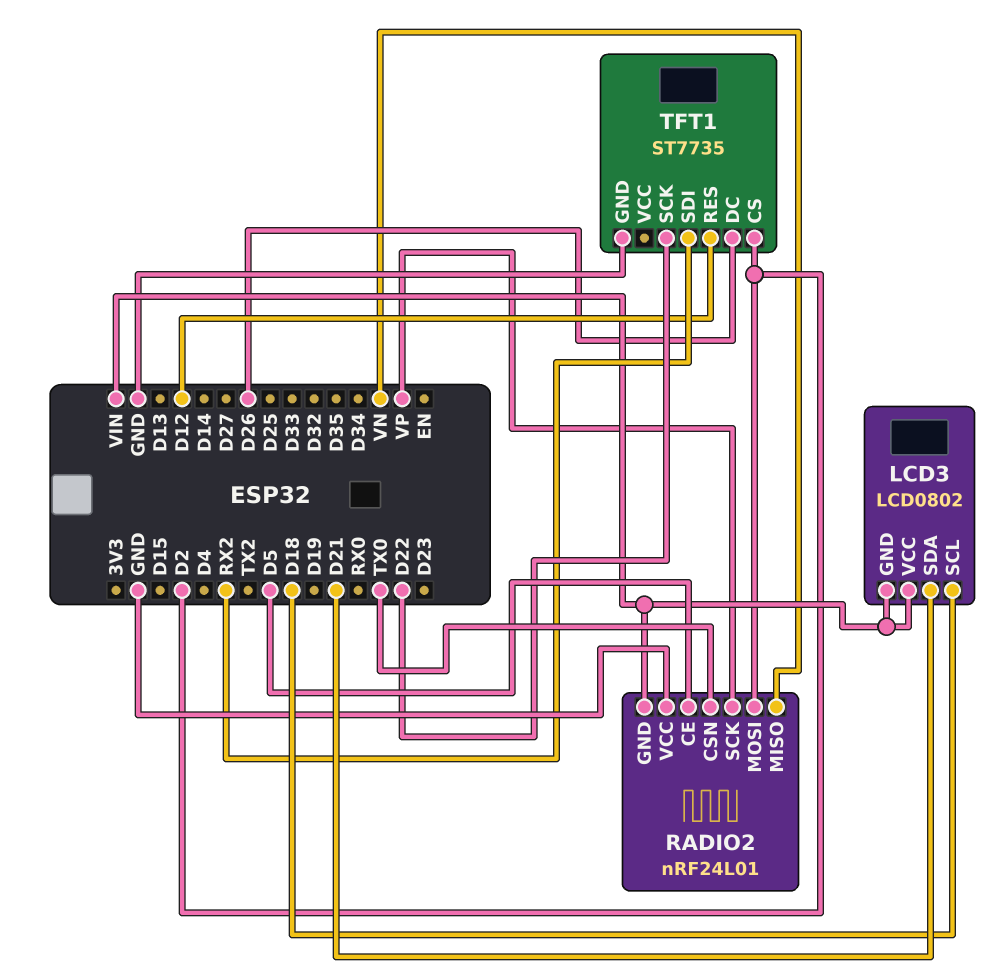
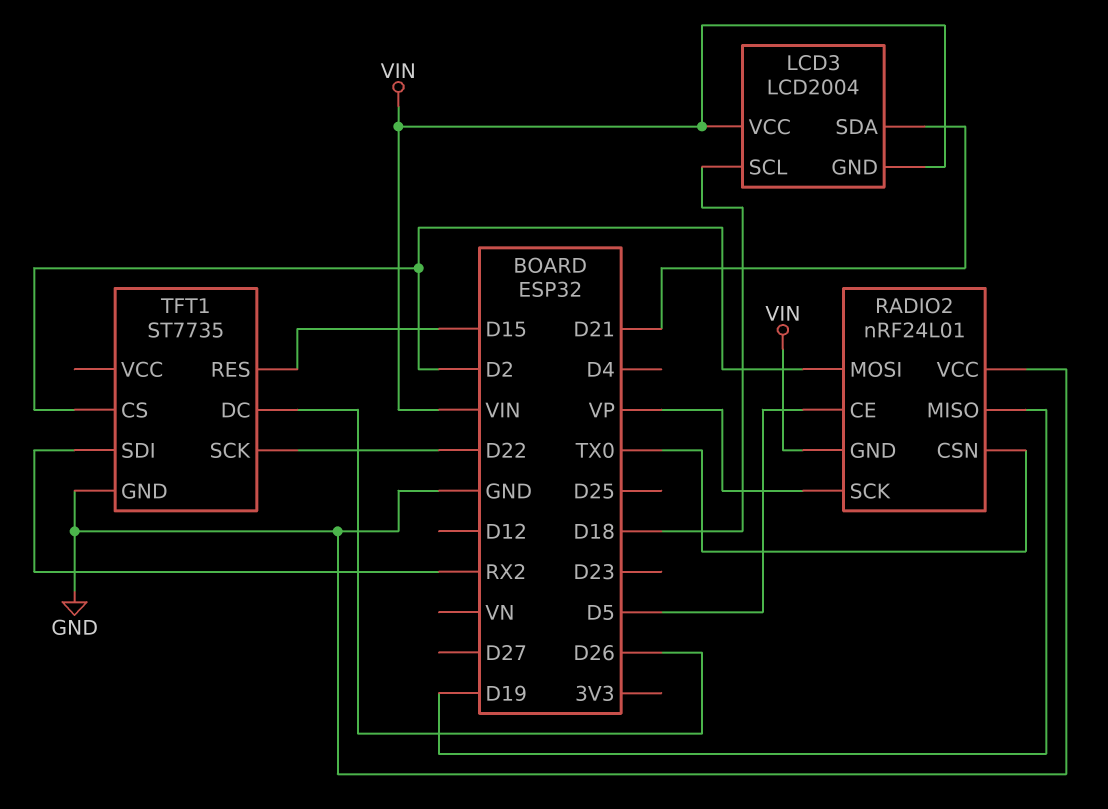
LCD3: LCD0802 -> LCD2004
RADIO2 pin MISO: VN -> D19
TFT1 pin RES: D12 -> D15

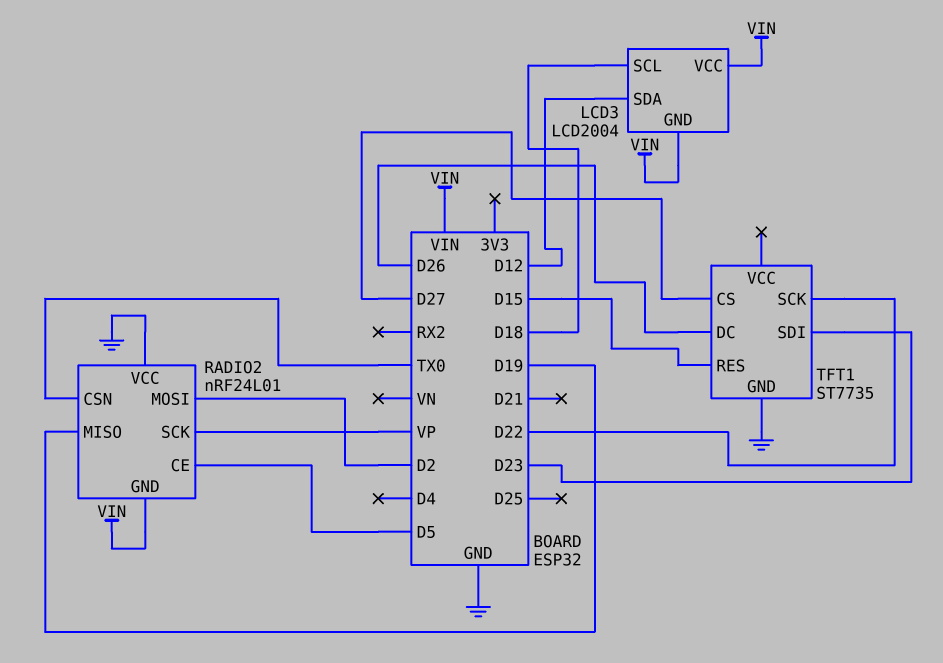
LCD3 pin SDA: D21 -> D12
TFT1 pin CS: D2 -> D27
TFT1 pin SDI: RX2 -> D23

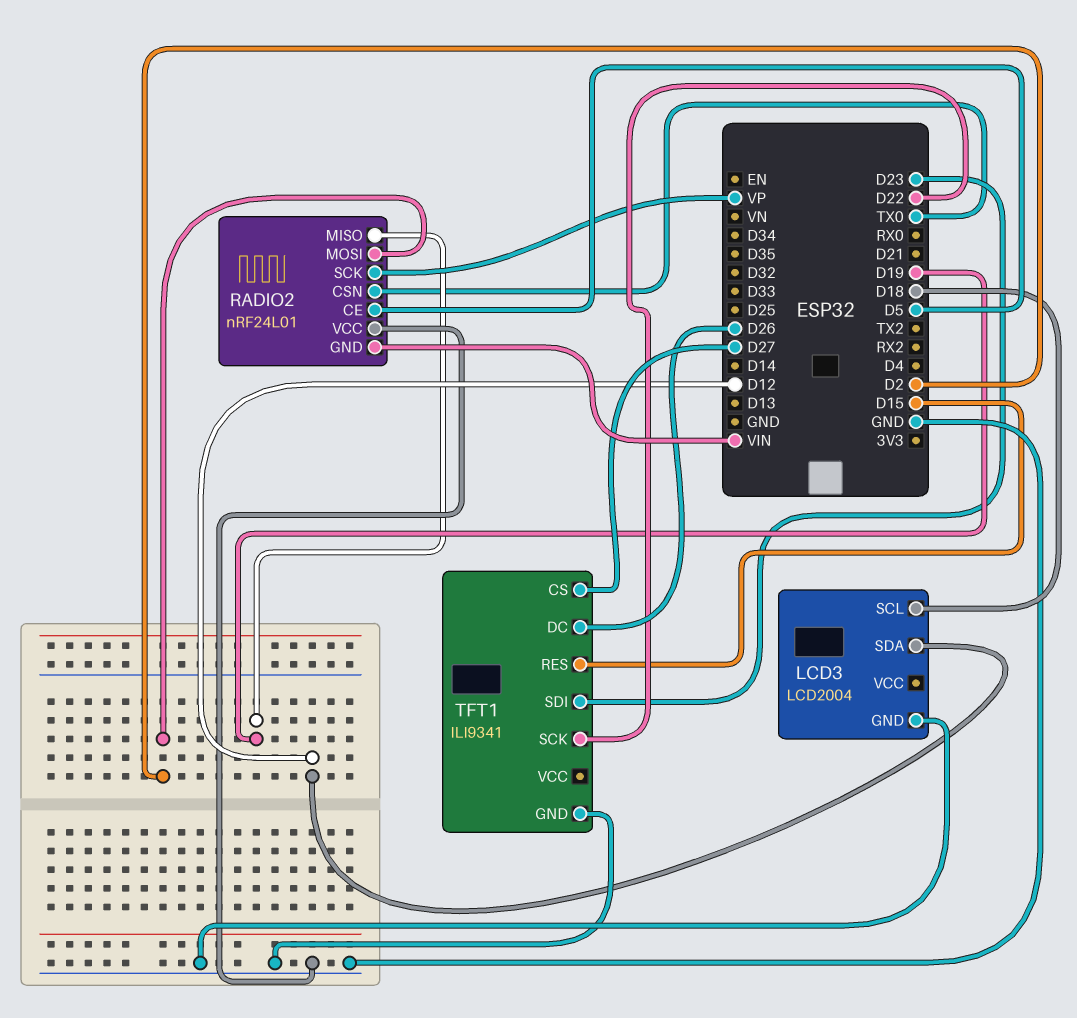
LCD3 pin GND: VIN -> GND
LCD3 pin VCC: VIN -> none
TFT1: ST7735 -> ILI9341

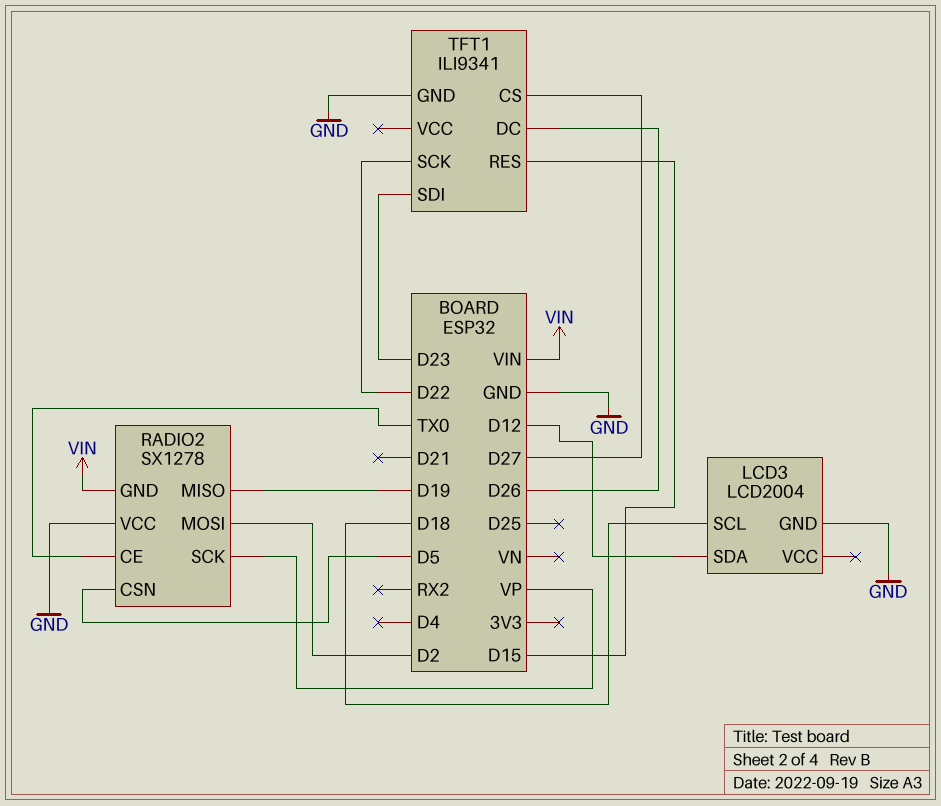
RADIO2: nRF24L01 -> SX1278
RADIO2 pin CE: D5 -> TX0
RADIO2 pin CSN: TX0 -> D5

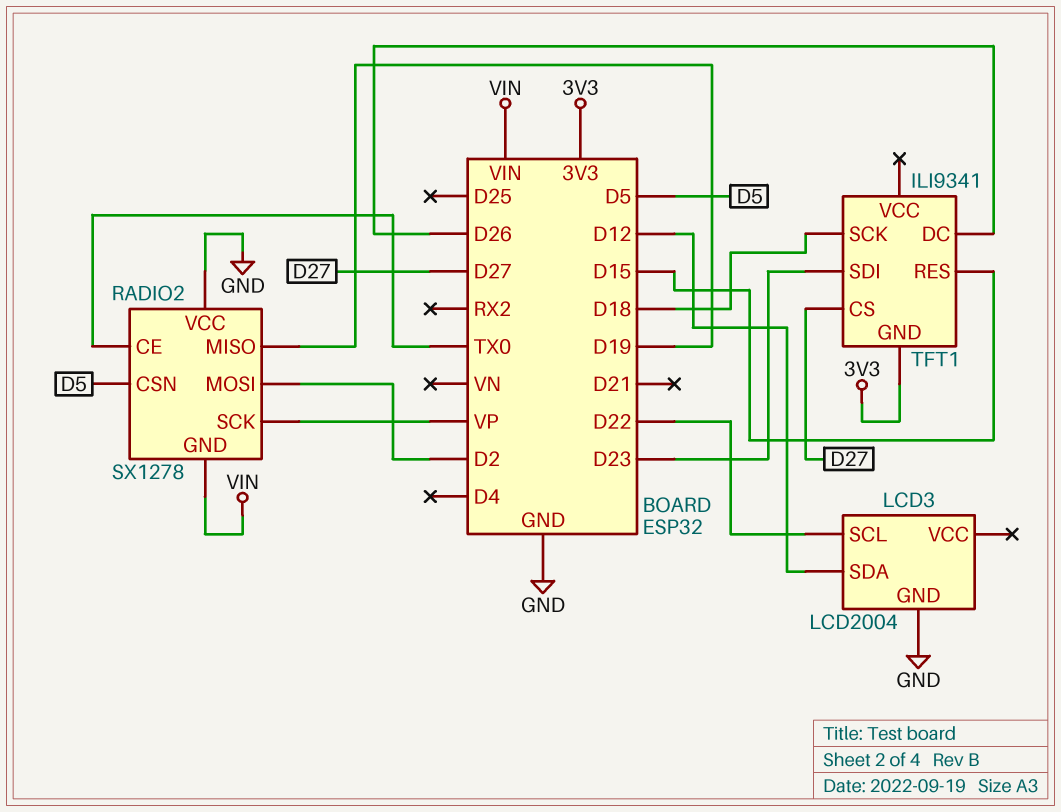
LCD3 pin SCL: D18 -> D22
TFT1 pin GND: GND -> 3V3
TFT1 pin SCK: D22 -> D18

